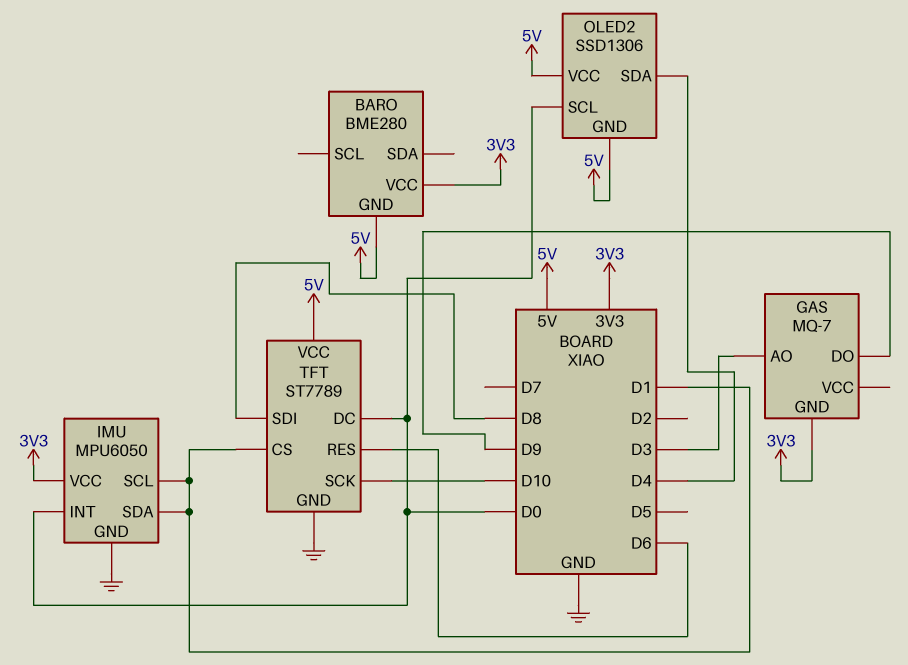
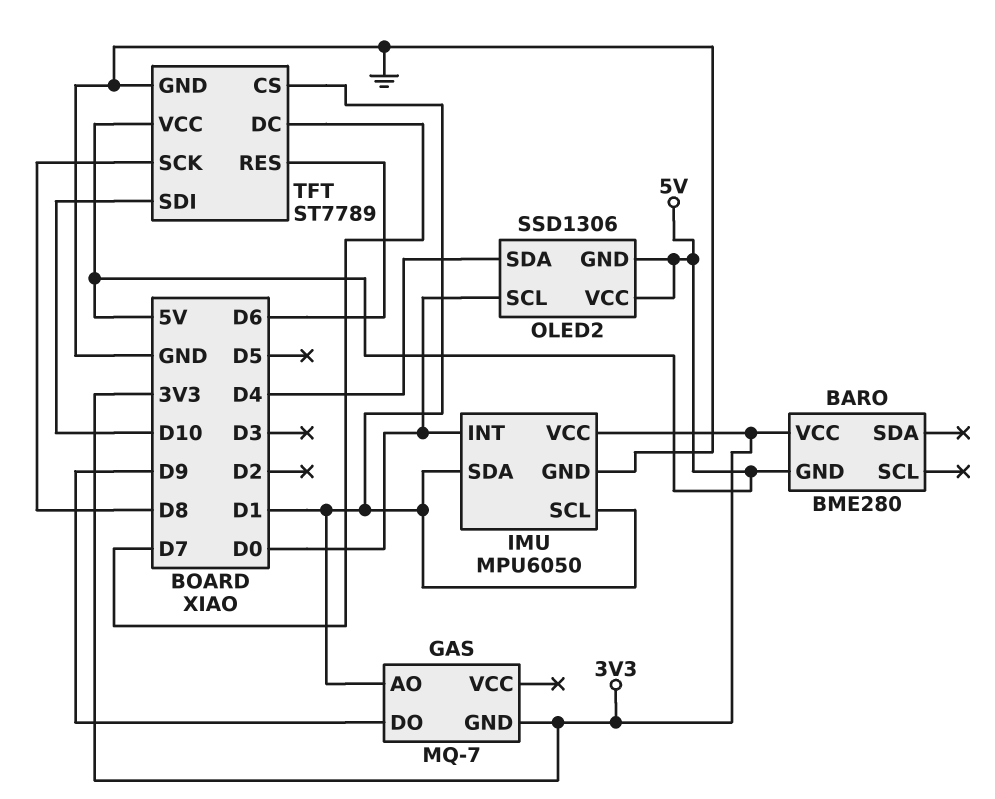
GAS pin AO: D3 -> D1
TFT pin DC: D0 -> D7
TFT pin SCK: D10 -> D8
TFT pin SDI: D8 -> D10

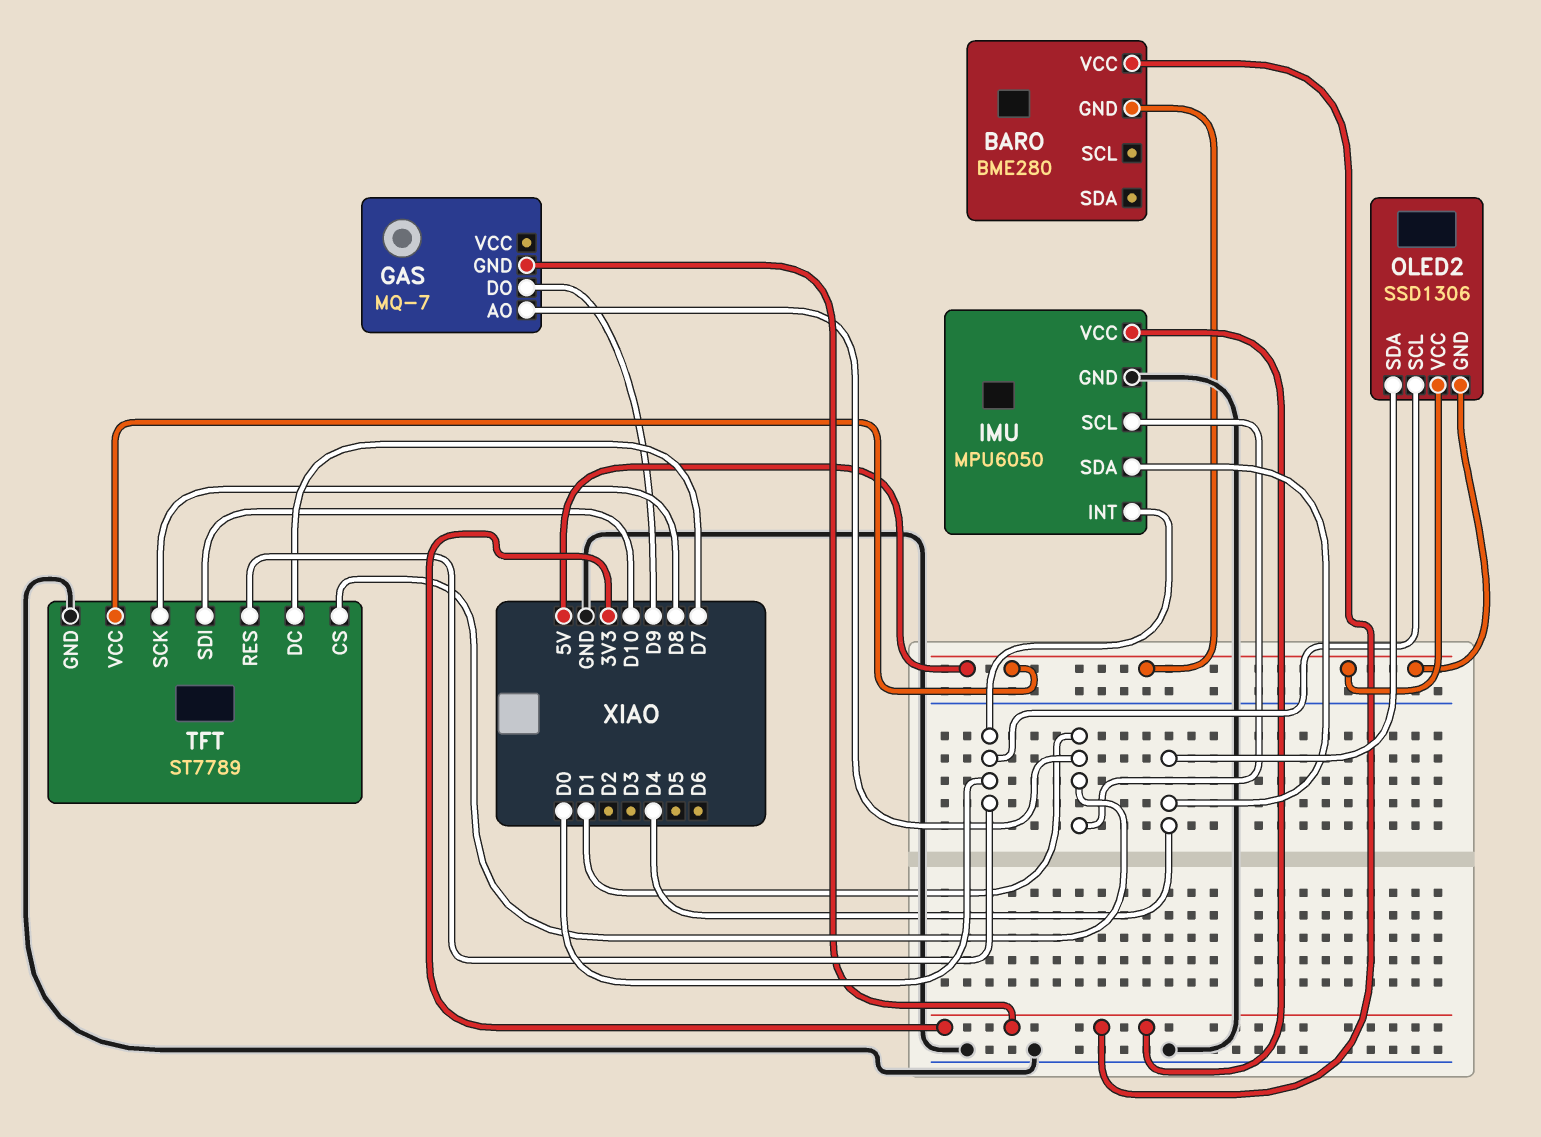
IMU pin SDA: D1 -> D4
TFT pin RES: D6 -> D0

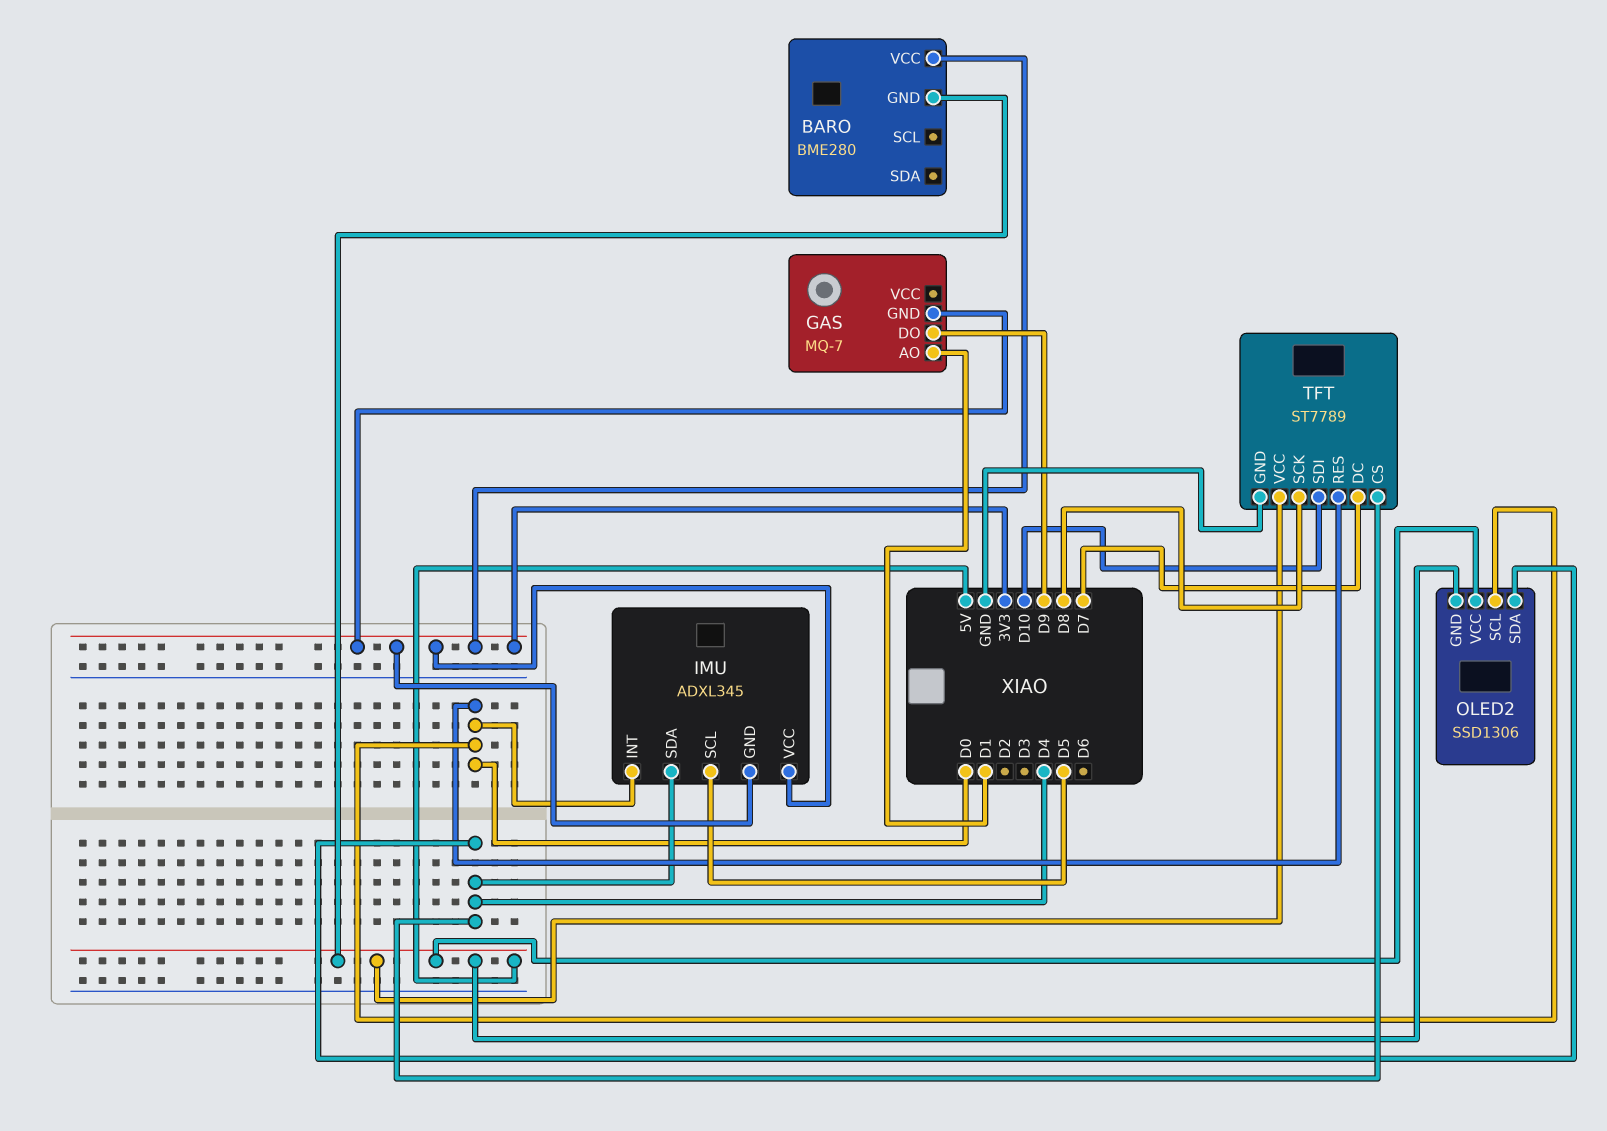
IMU: MPU6050 -> ADXL345
IMU pin GND: GND -> 3V3
IMU pin SCL: D1 -> D5
TFT pin CS: D1 -> D4

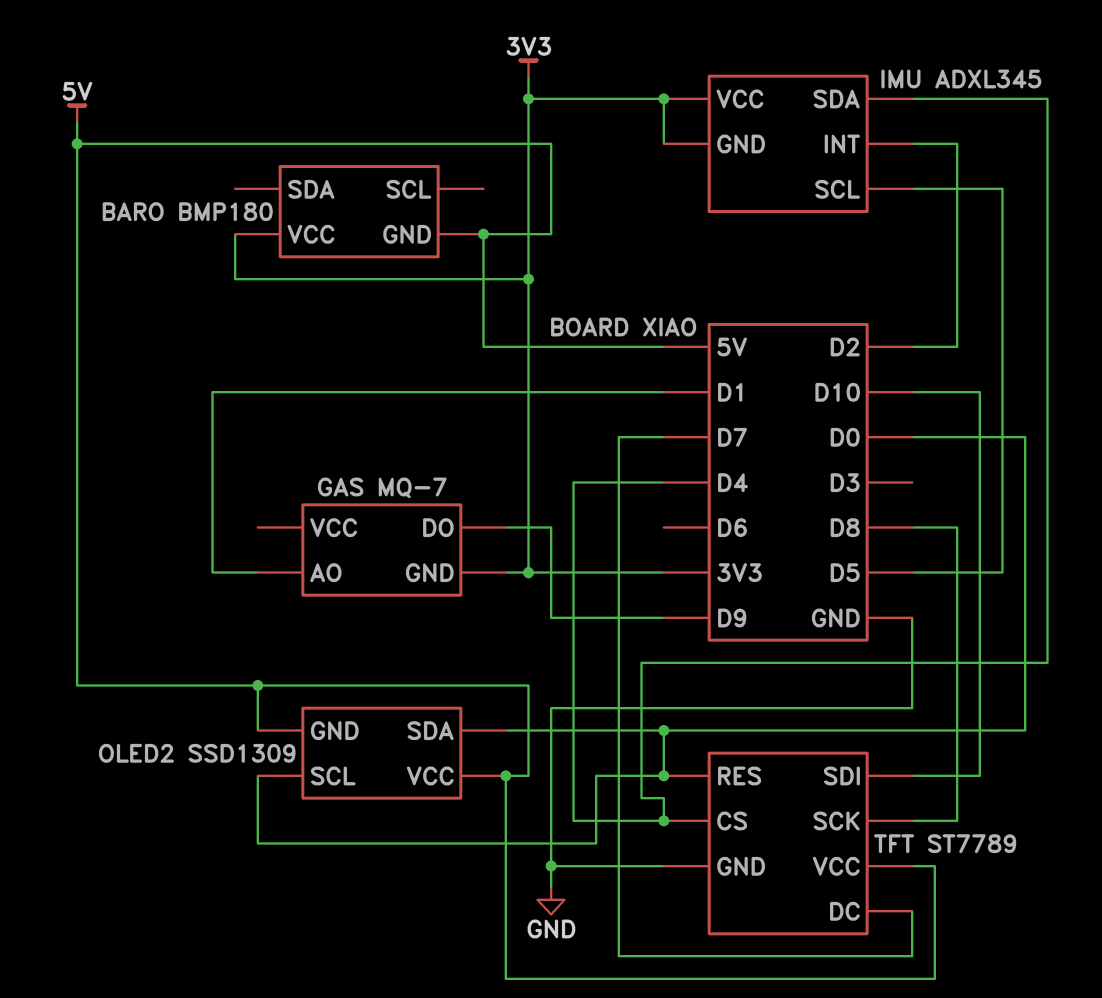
BARO: BME280 -> BMP180
IMU pin INT: D0 -> D2
OLED2: SSD1306 -> SSD1309
OLED2 pin SDA: D4 -> D0

